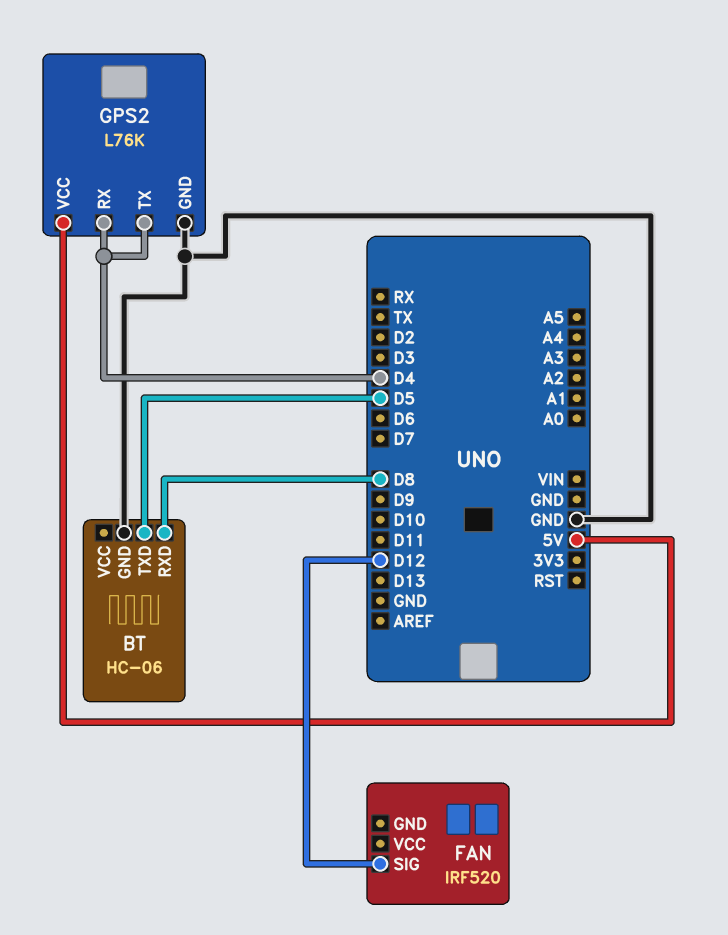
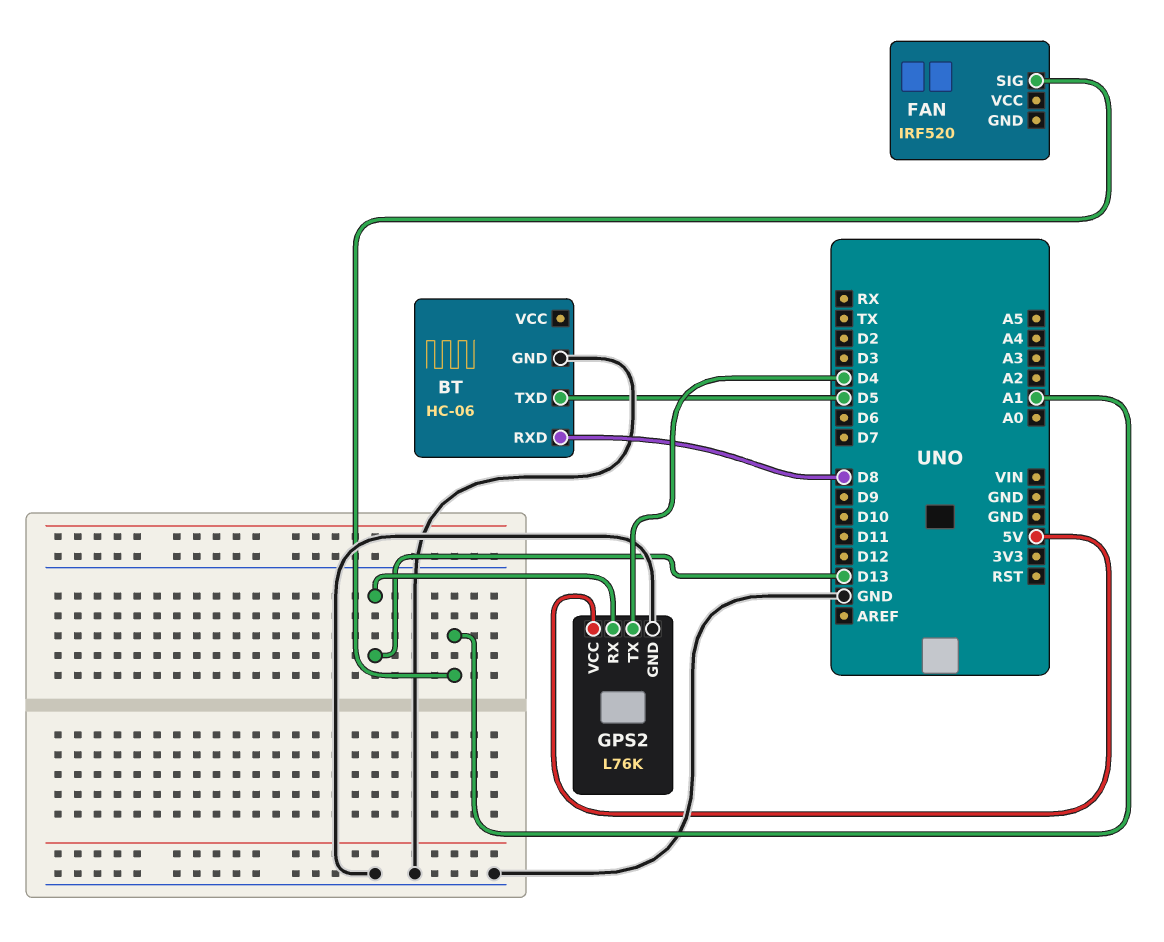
FAN pin SIG: D12 -> A1
GPS2 pin RX: D4 -> D13

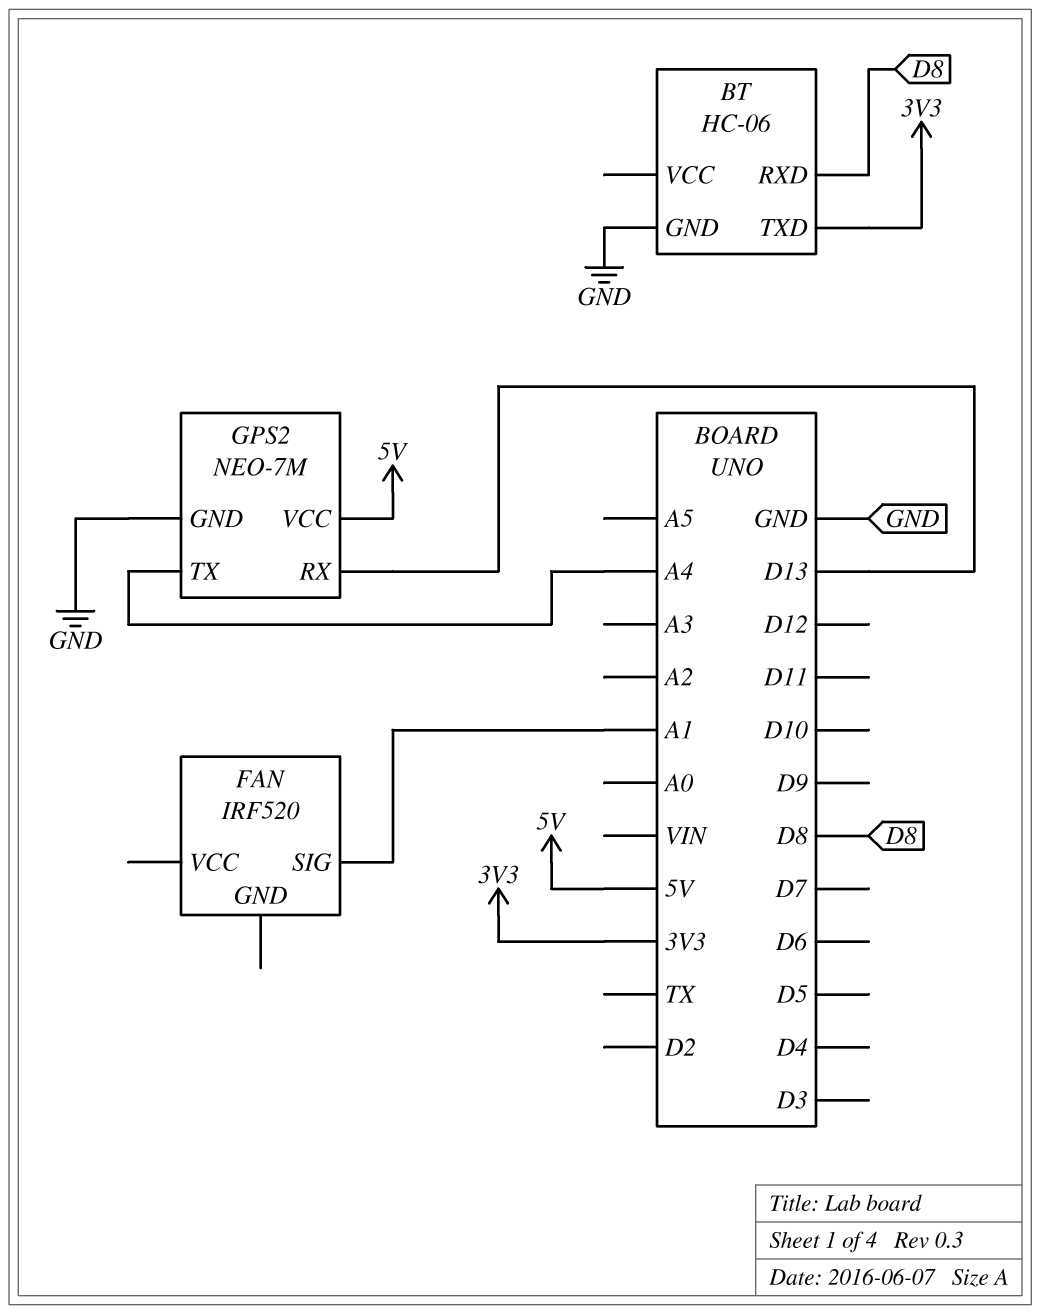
BT pin TXD: D5 -> 3V3
GPS2: L76K -> NEO-7M
GPS2 pin TX: D4 -> A4

